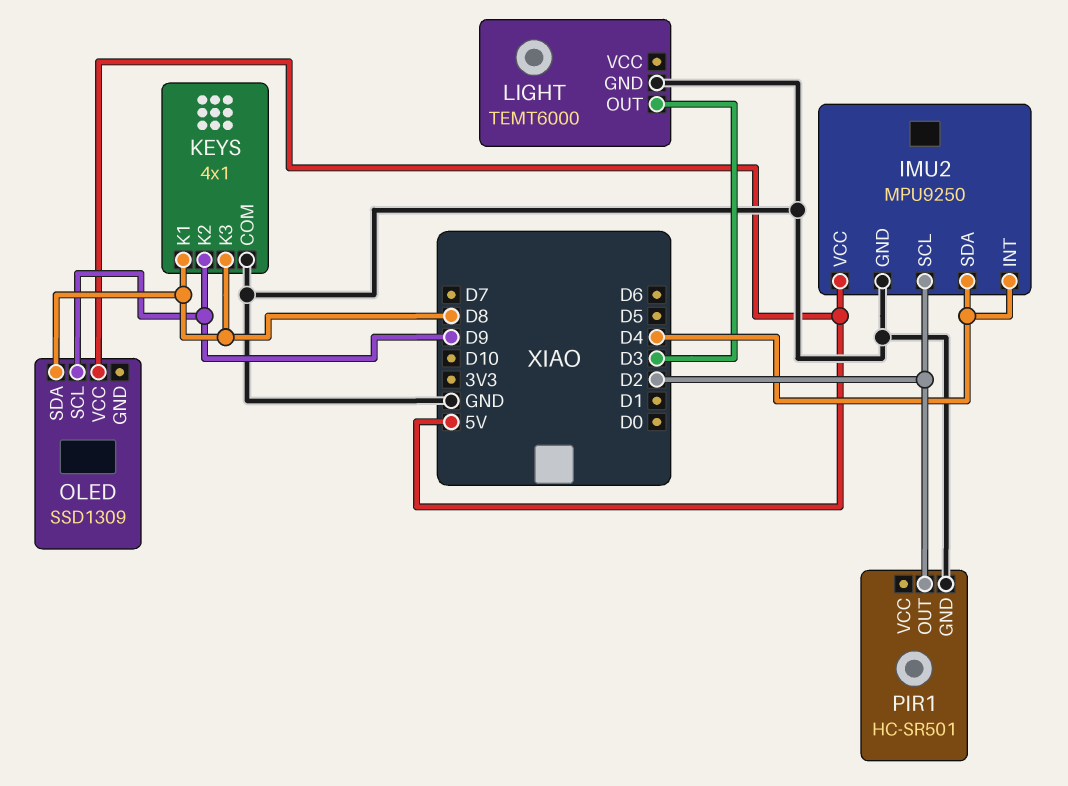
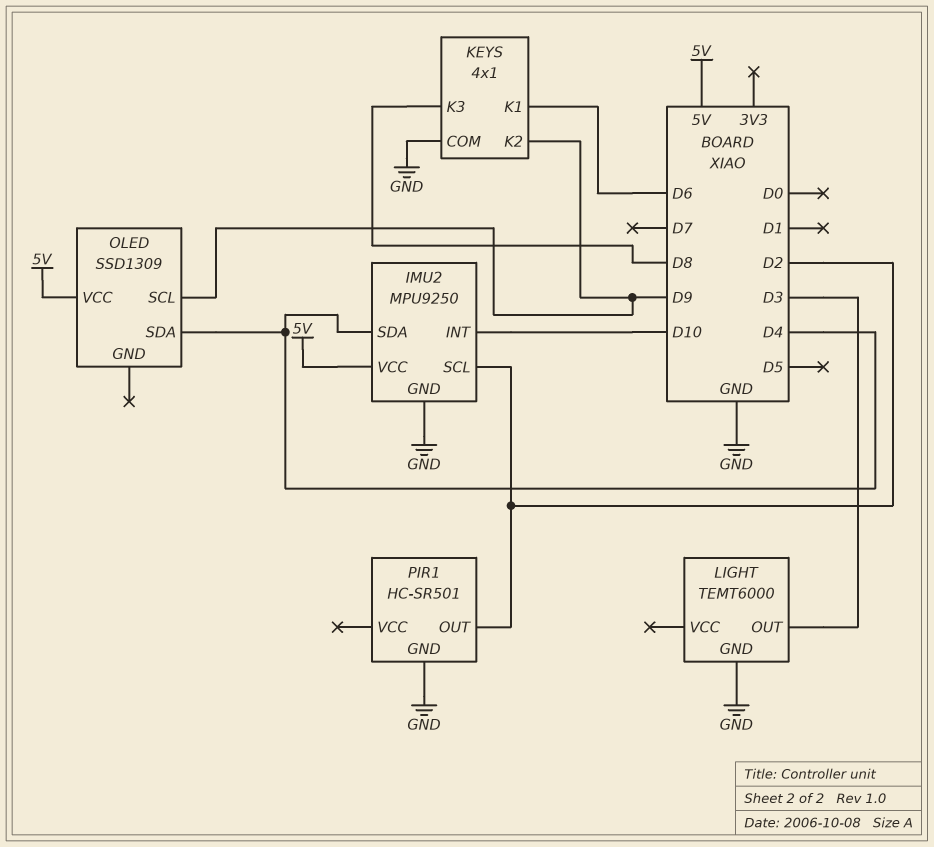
IMU2 pin INT: D4 -> D10
KEYS pin K1: D8 -> D6
OLED pin SDA: D8 -> D4

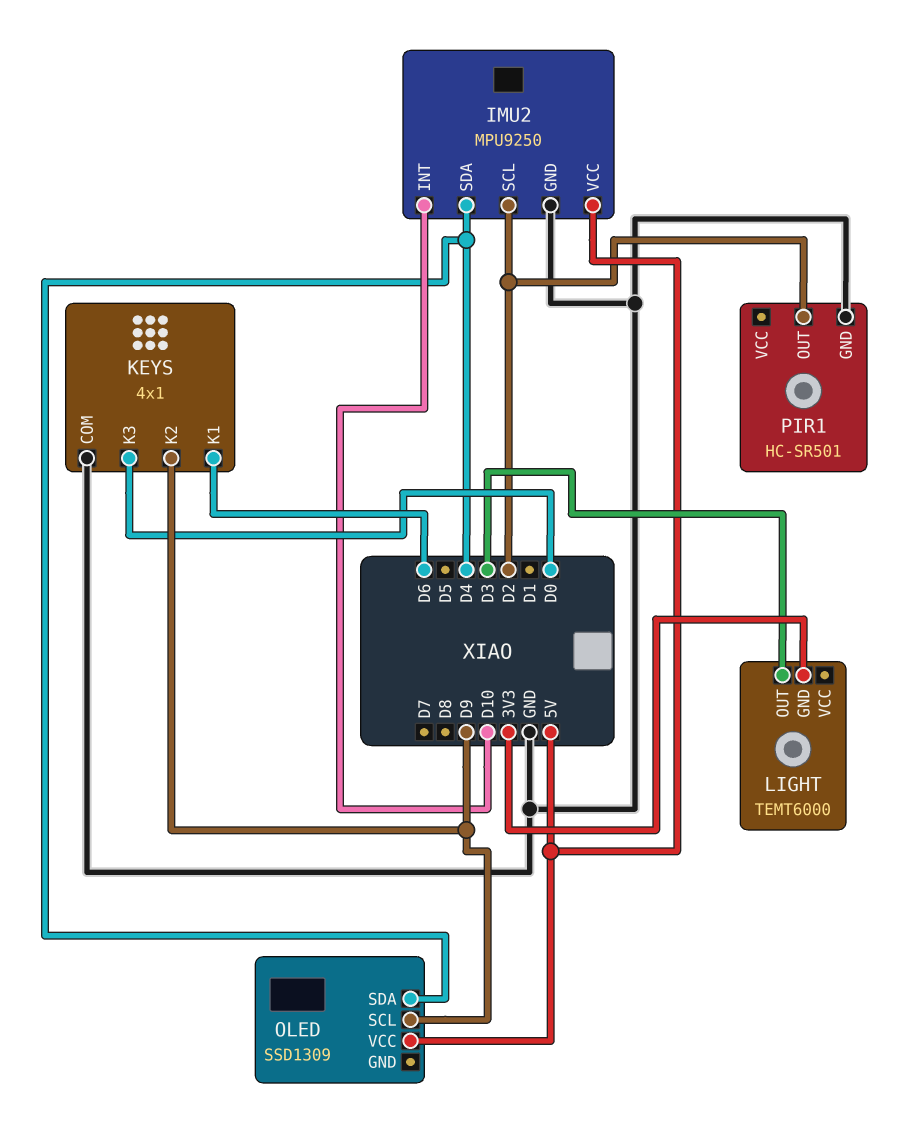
KEYS pin K3: D8 -> D0
LIGHT pin GND: GND -> 3V3

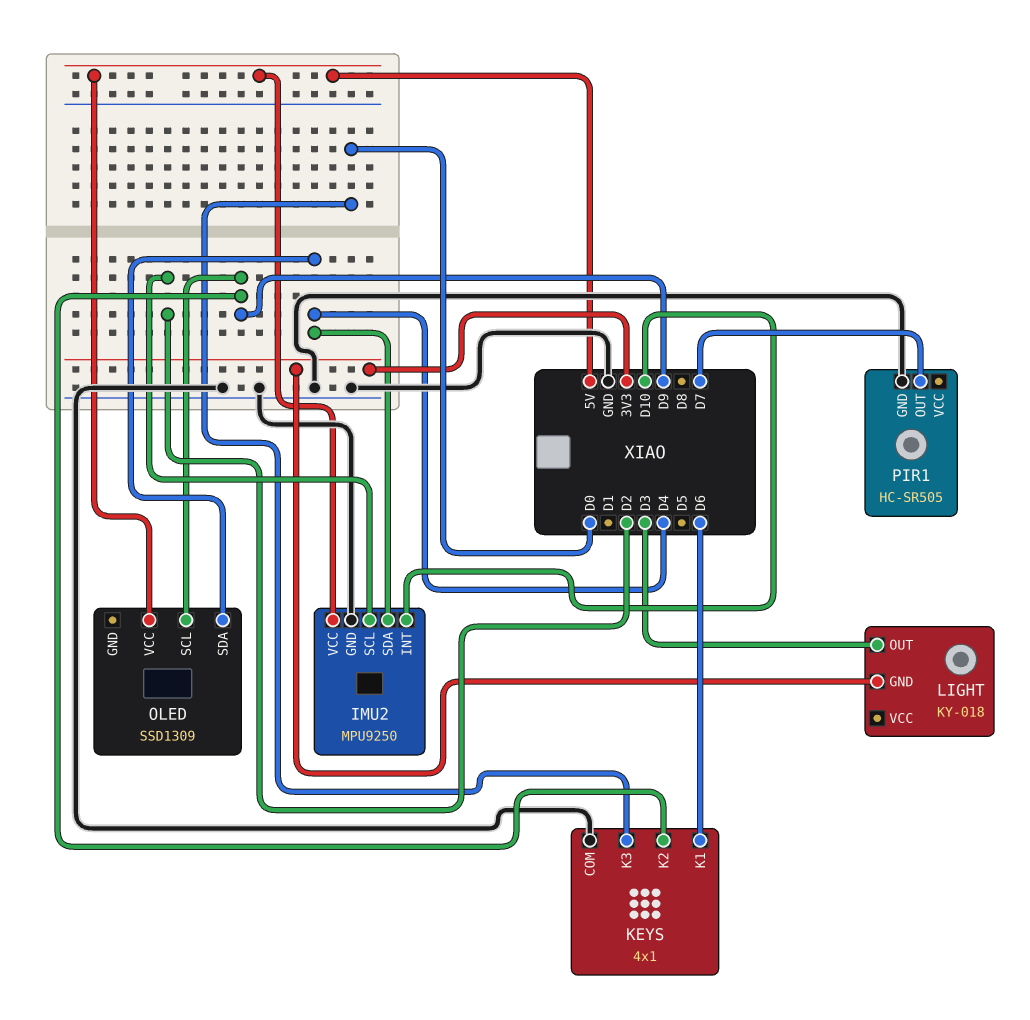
LIGHT: TEMT6000 -> KY-018
PIR1: HC-SR501 -> HC-SR505
PIR1 pin OUT: D2 -> D7

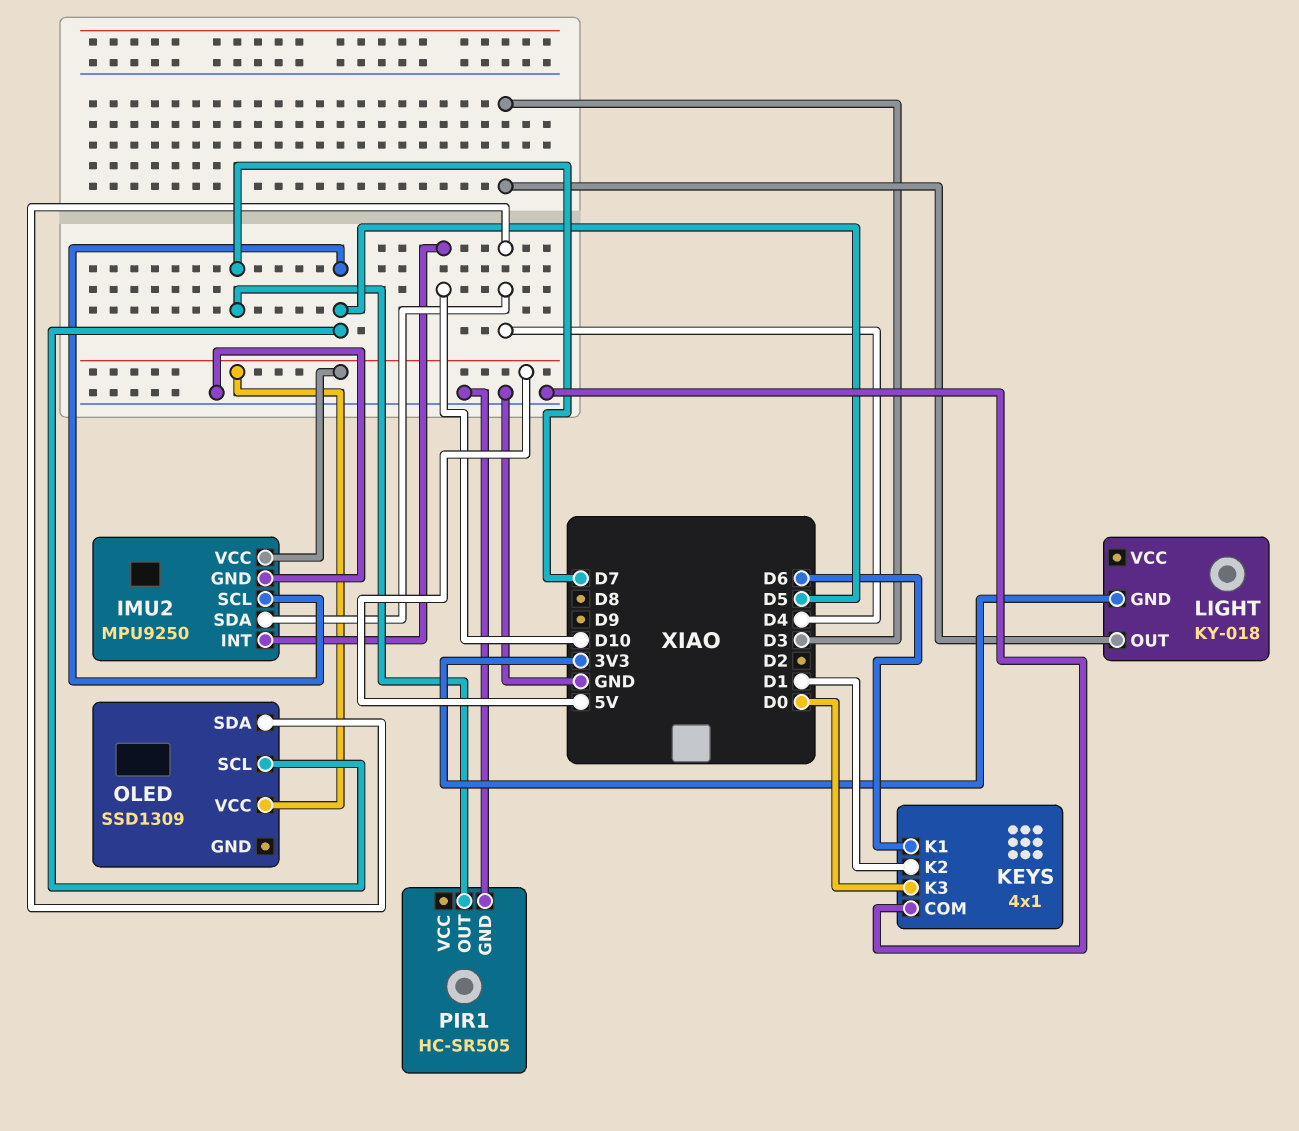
IMU2 pin SCL: D2 -> D5
KEYS pin K2: D9 -> D1
OLED pin SCL: D9 -> D5

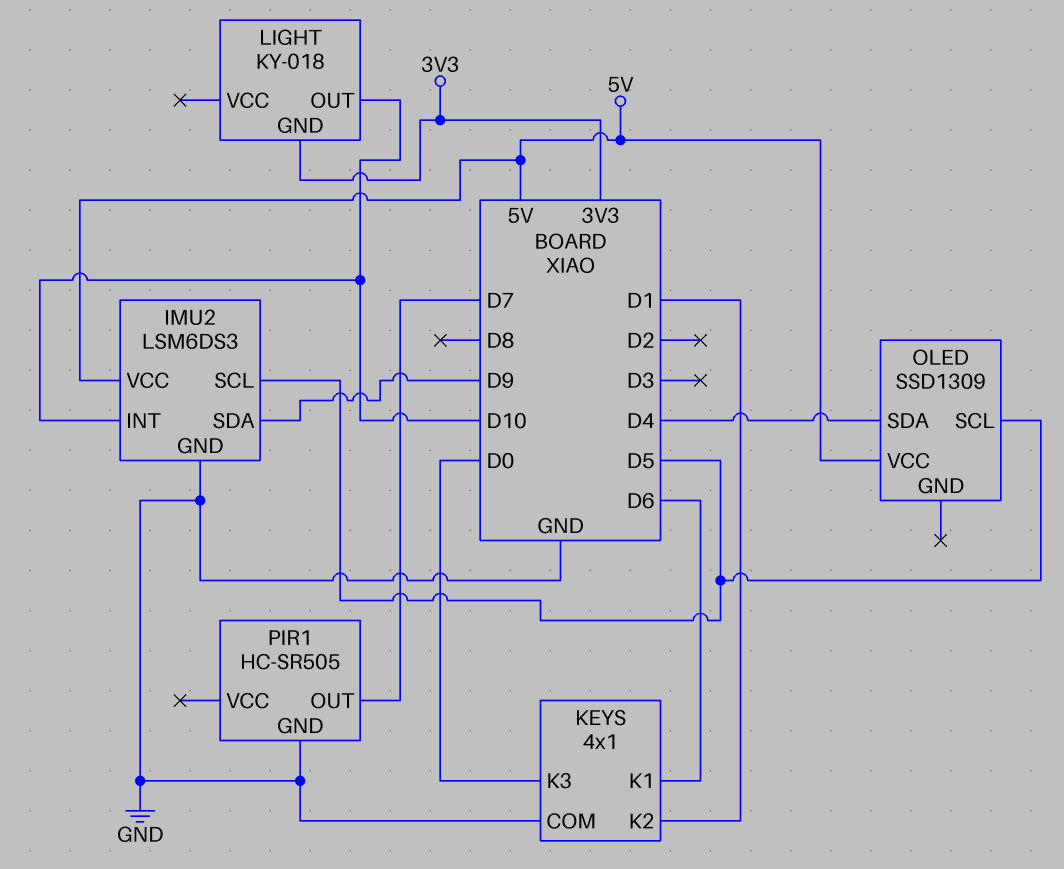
IMU2: MPU9250 -> LSM6DS3
IMU2 pin SDA: D4 -> D9
LIGHT pin OUT: D3 -> D10

